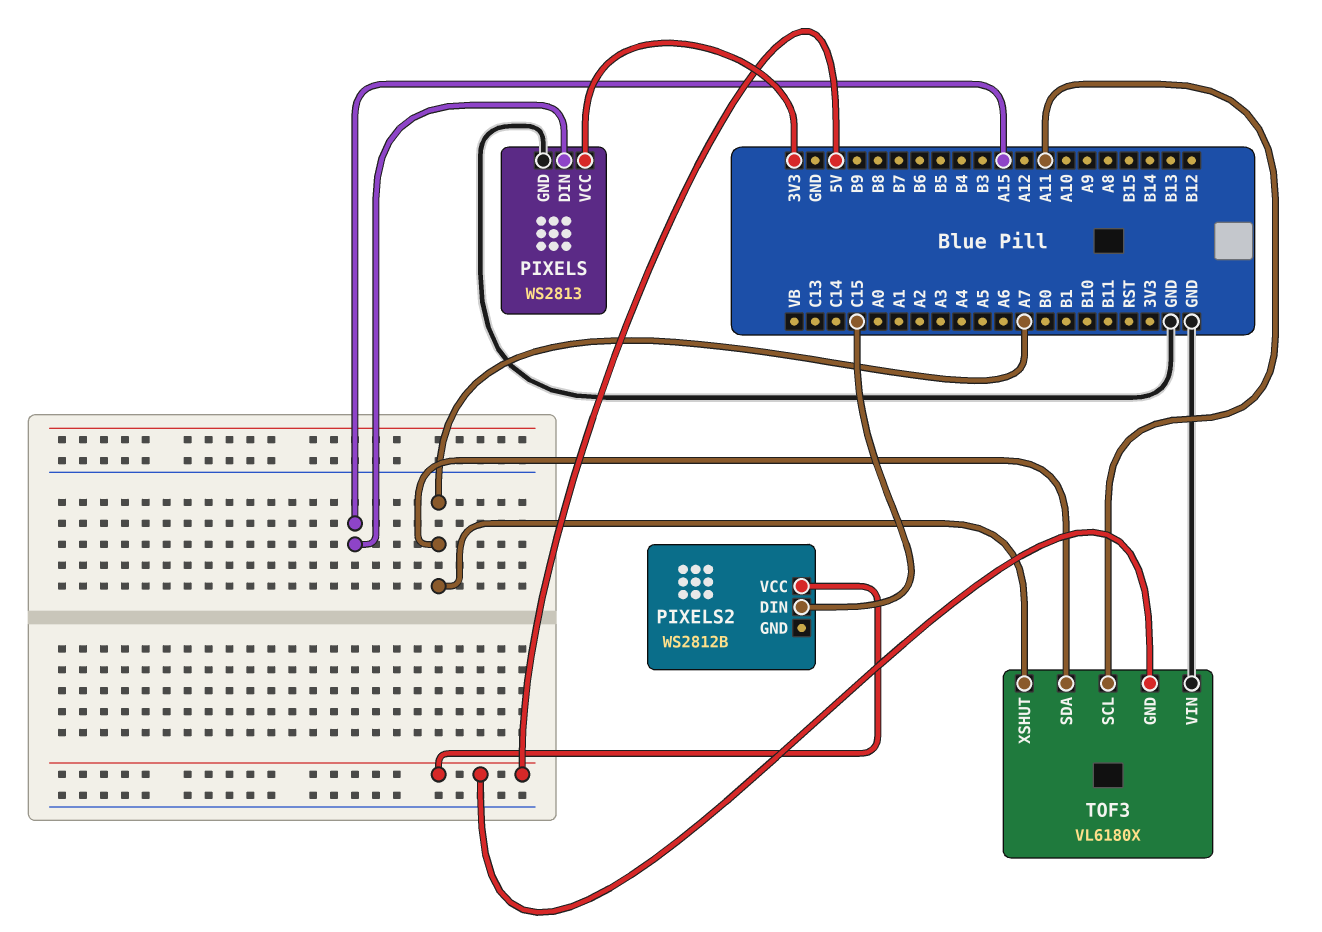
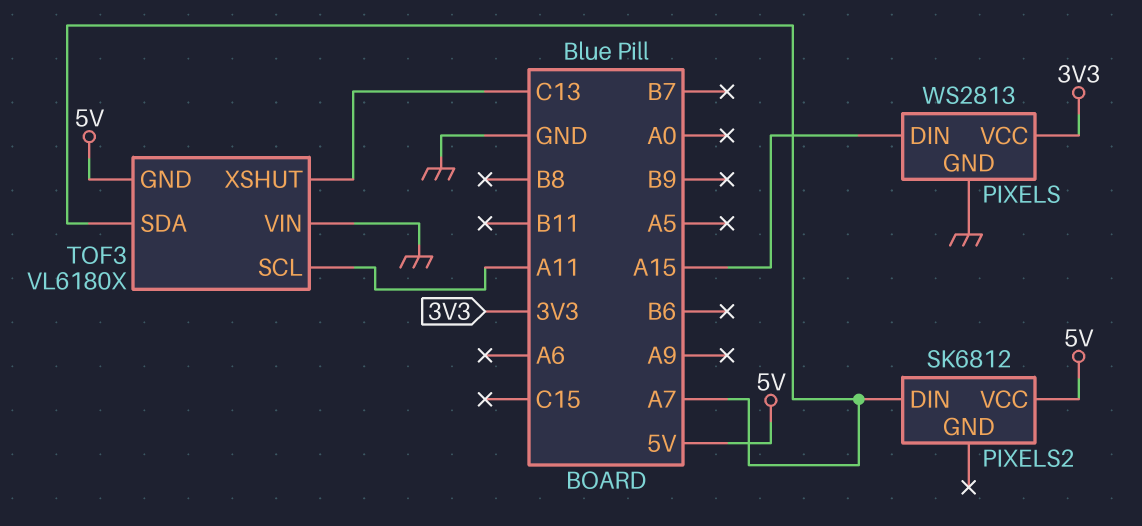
PIXELS2: WS2812B -> SK6812
PIXELS2 pin DIN: C15 -> A7
TOF3 pin XSHUT: A7 -> C13

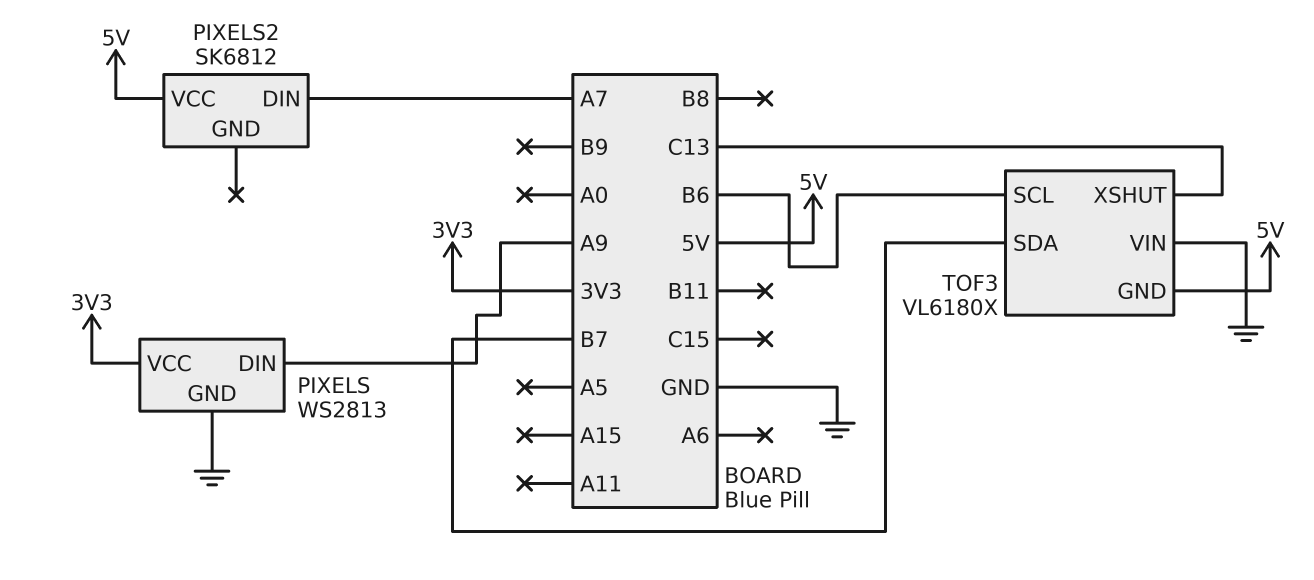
PIXELS pin DIN: A15 -> A9
TOF3 pin SCL: A11 -> B6
TOF3 pin SDA: A7 -> B7

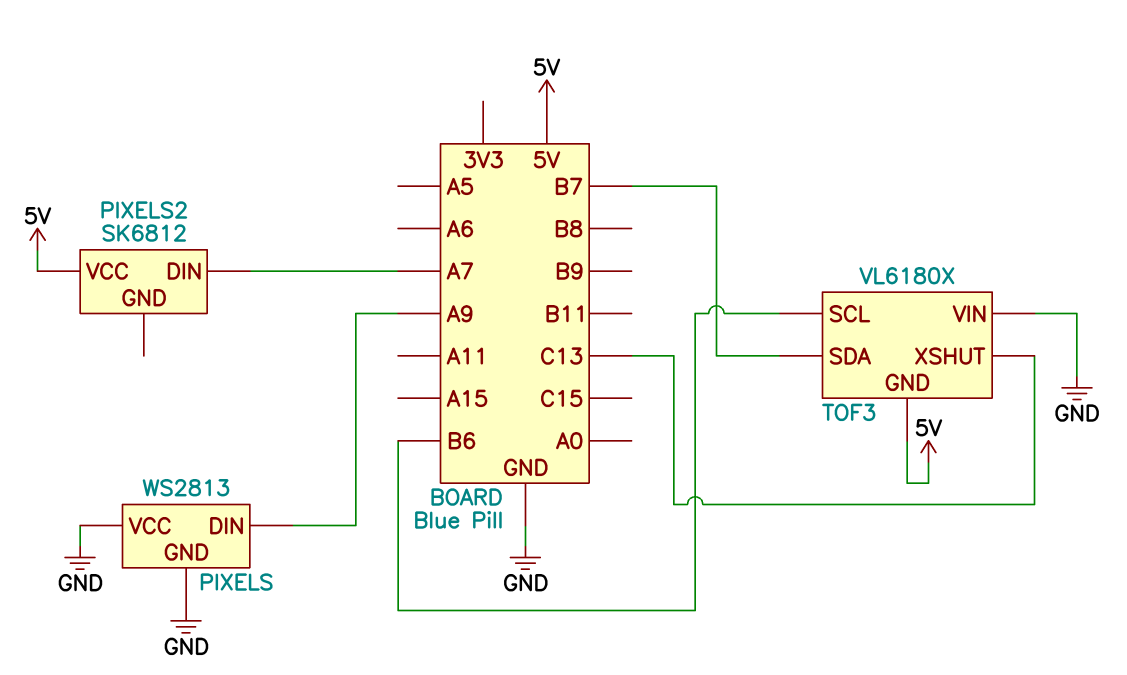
PIXELS pin VCC: 3V3 -> GND

